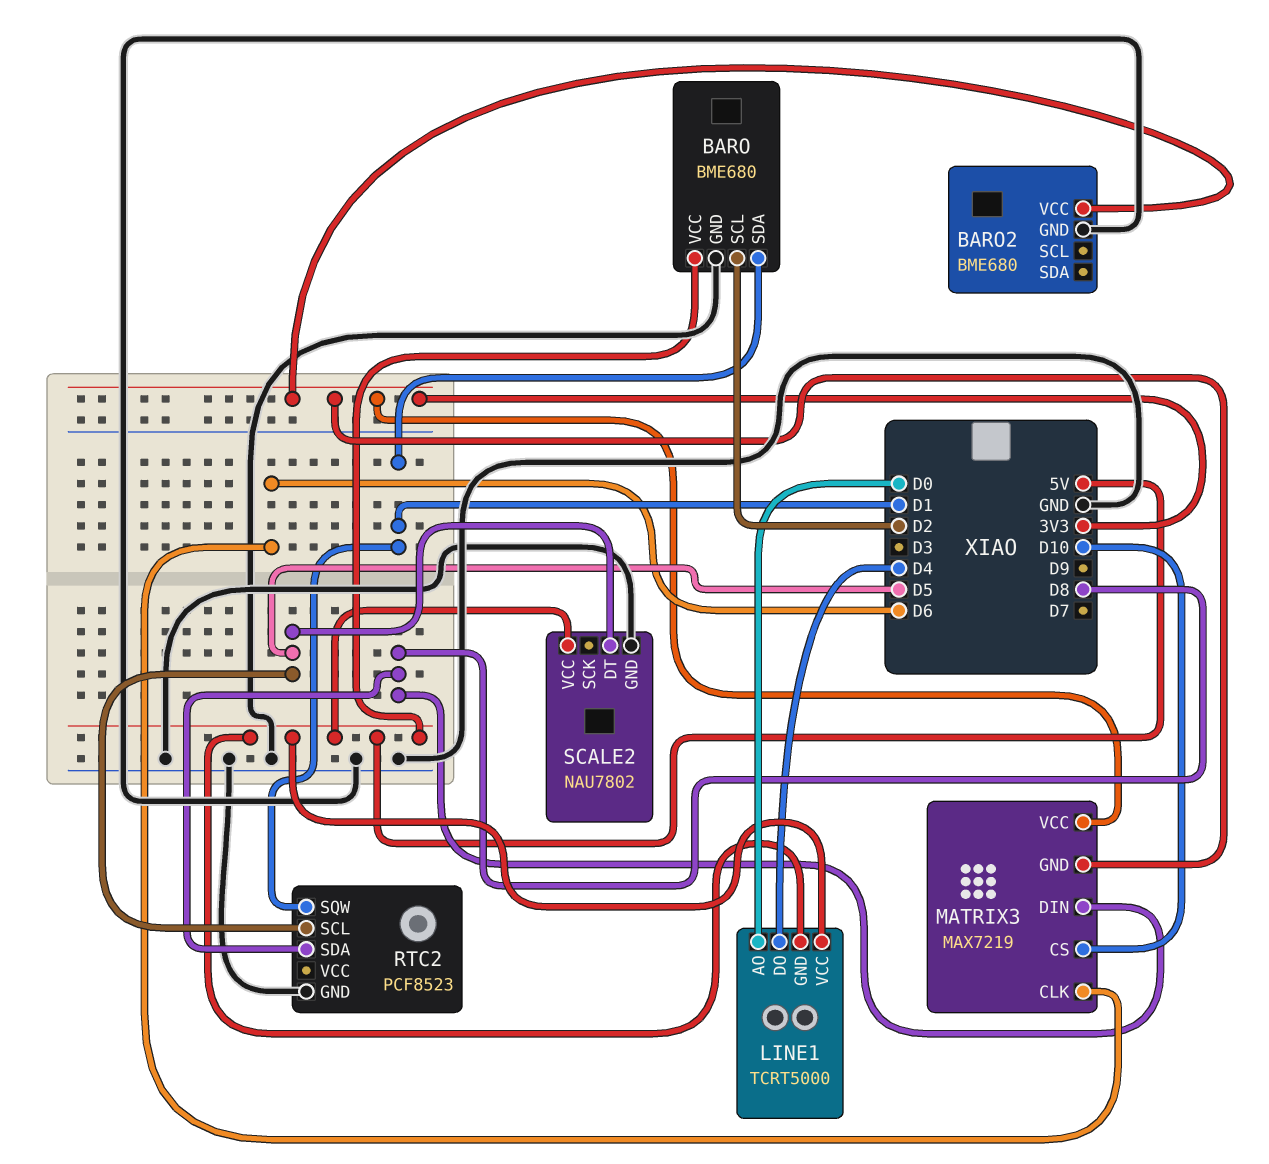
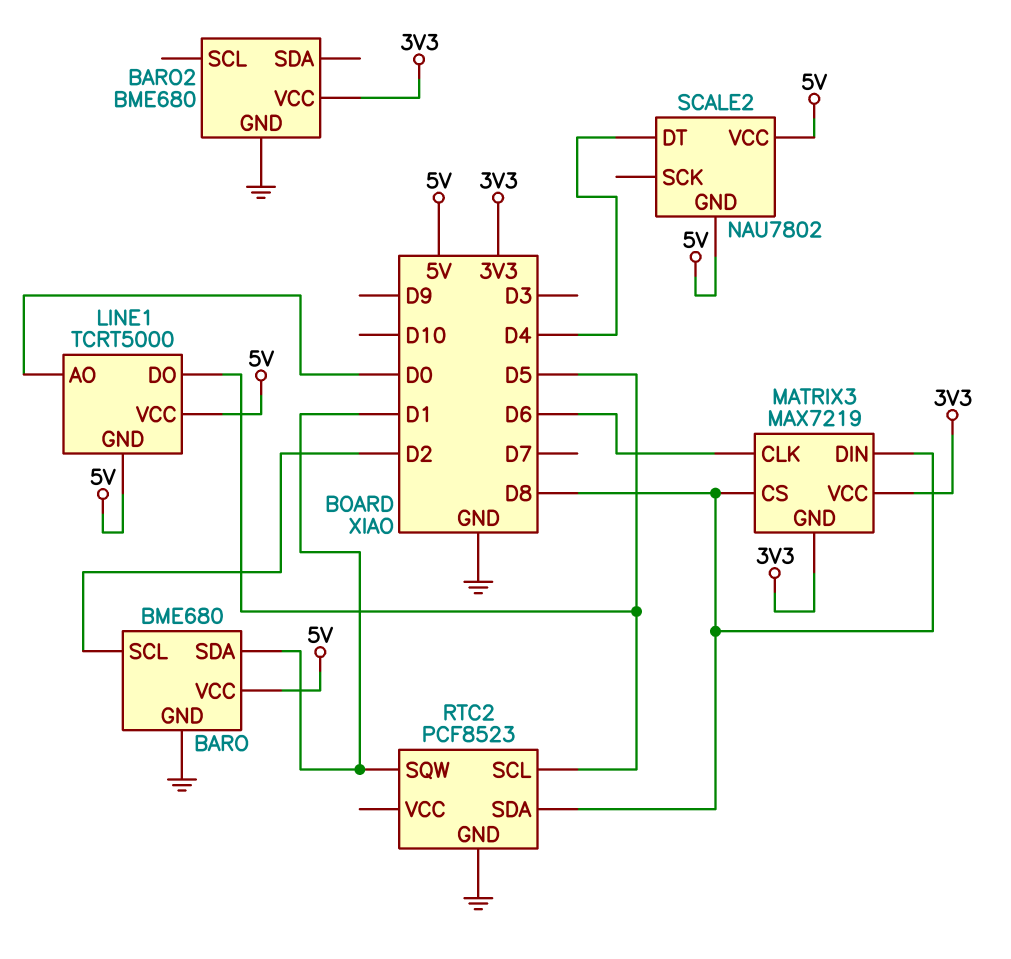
LINE1 pin DO: D4 -> D5
MATRIX3 pin CS: D10 -> D8
SCALE2 pin DT: D5 -> D4
SCALE2 pin GND: GND -> 5V

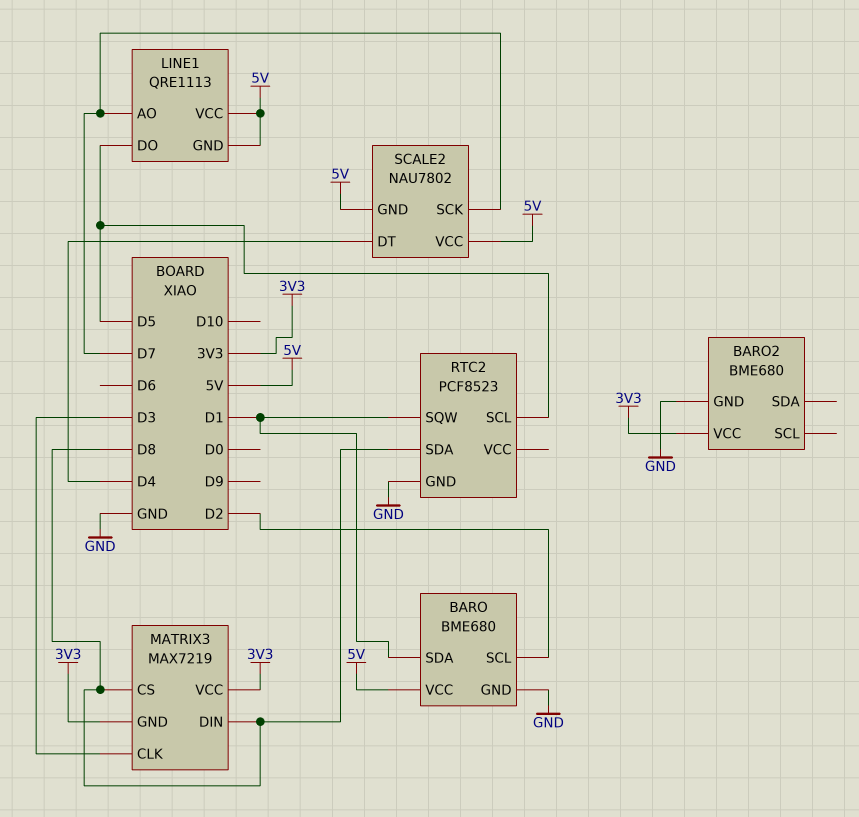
LINE1: TCRT5000 -> QRE1113
LINE1 pin AO: D0 -> D7
MATRIX3 pin CLK: D6 -> D3
SCALE2 pin SCK: none -> D7

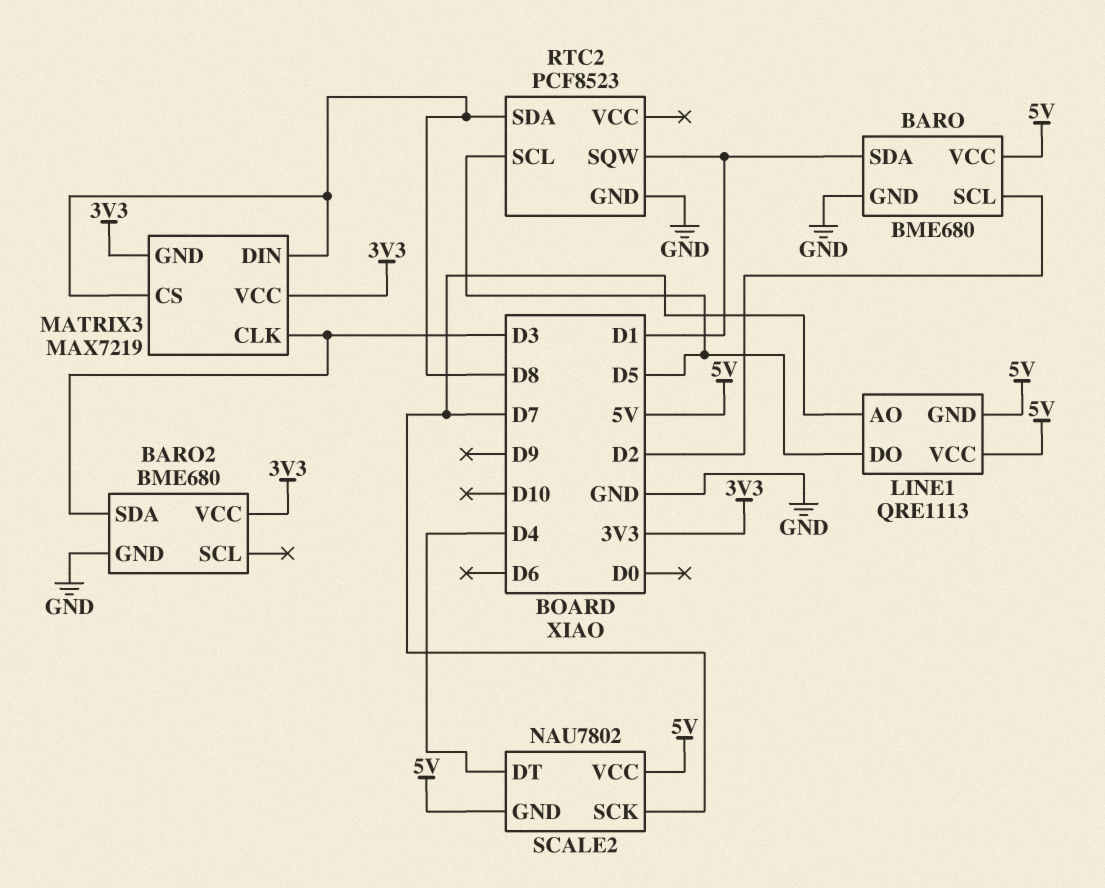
BARO2 pin SDA: none -> D3

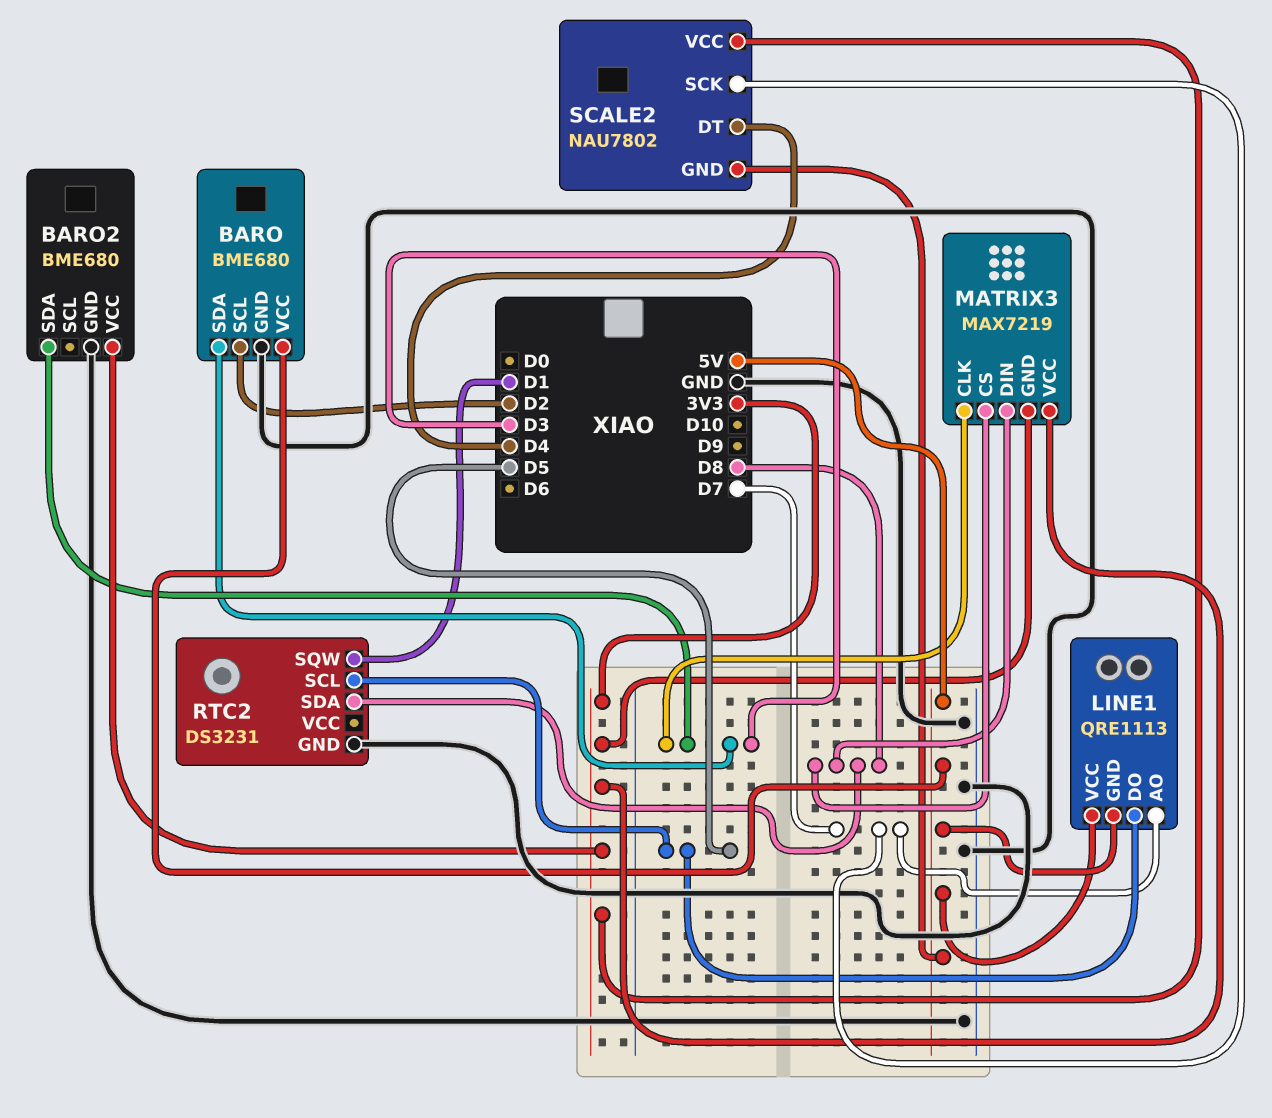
BARO pin SDA: D1 -> D3
RTC2: PCF8523 -> DS3231
SCALE2 pin VCC: 5V -> 3V3

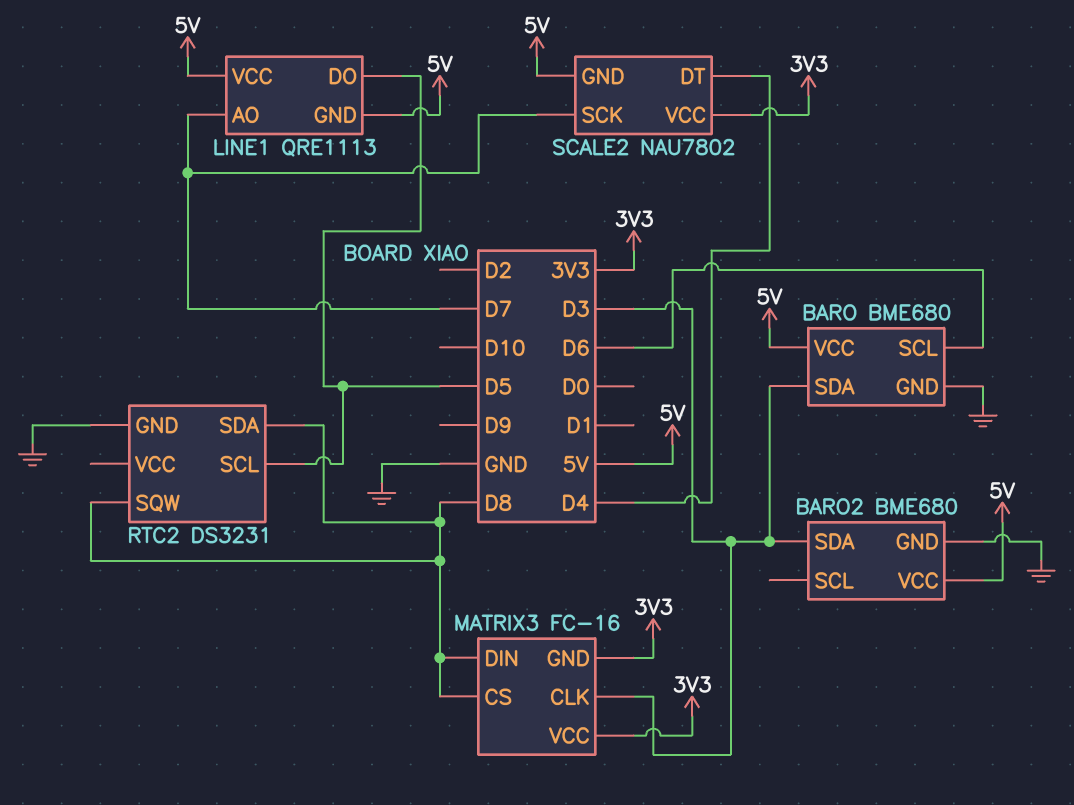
BARO pin SCL: D2 -> D6
BARO2 pin VCC: 3V3 -> 5V
MATRIX3: MAX7219 -> FC-16
RTC2 pin SQW: D1 -> D8

